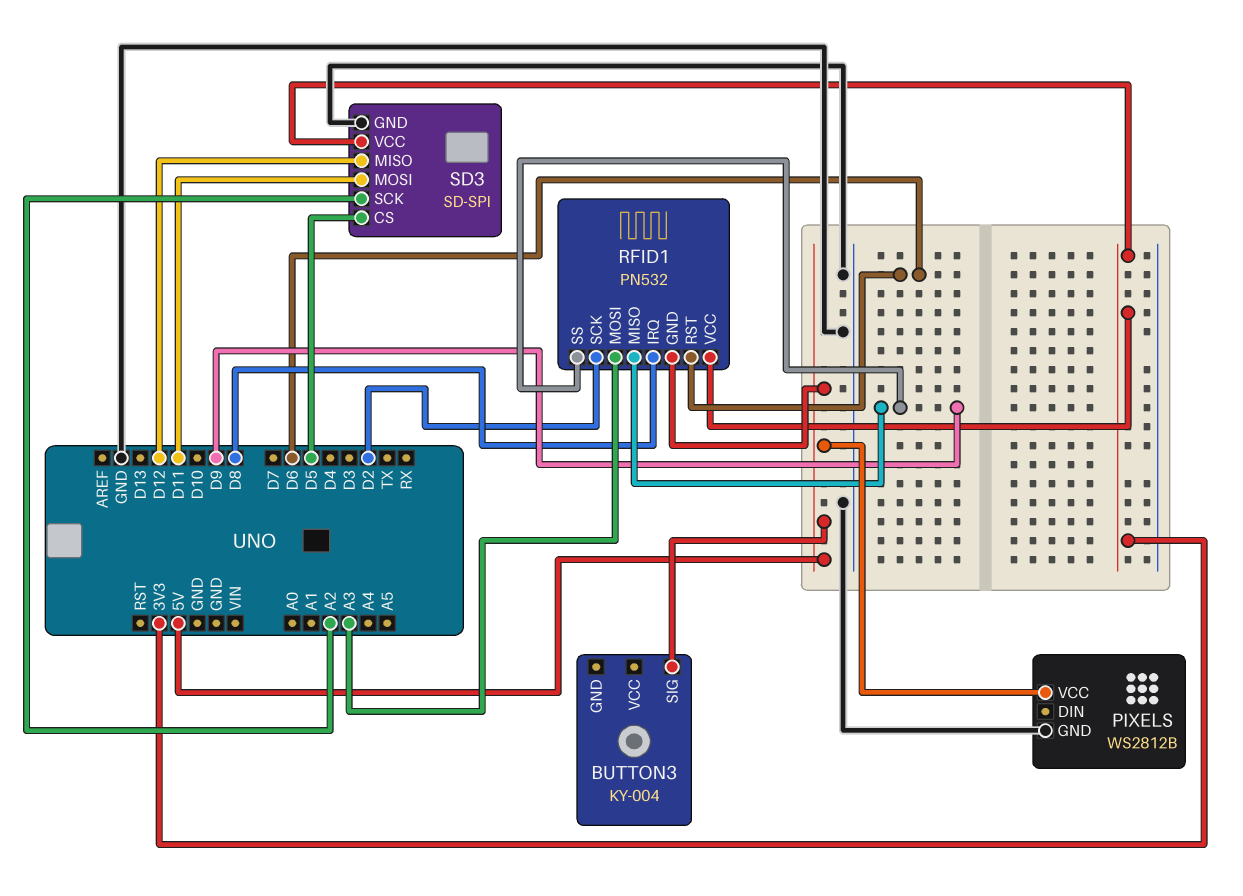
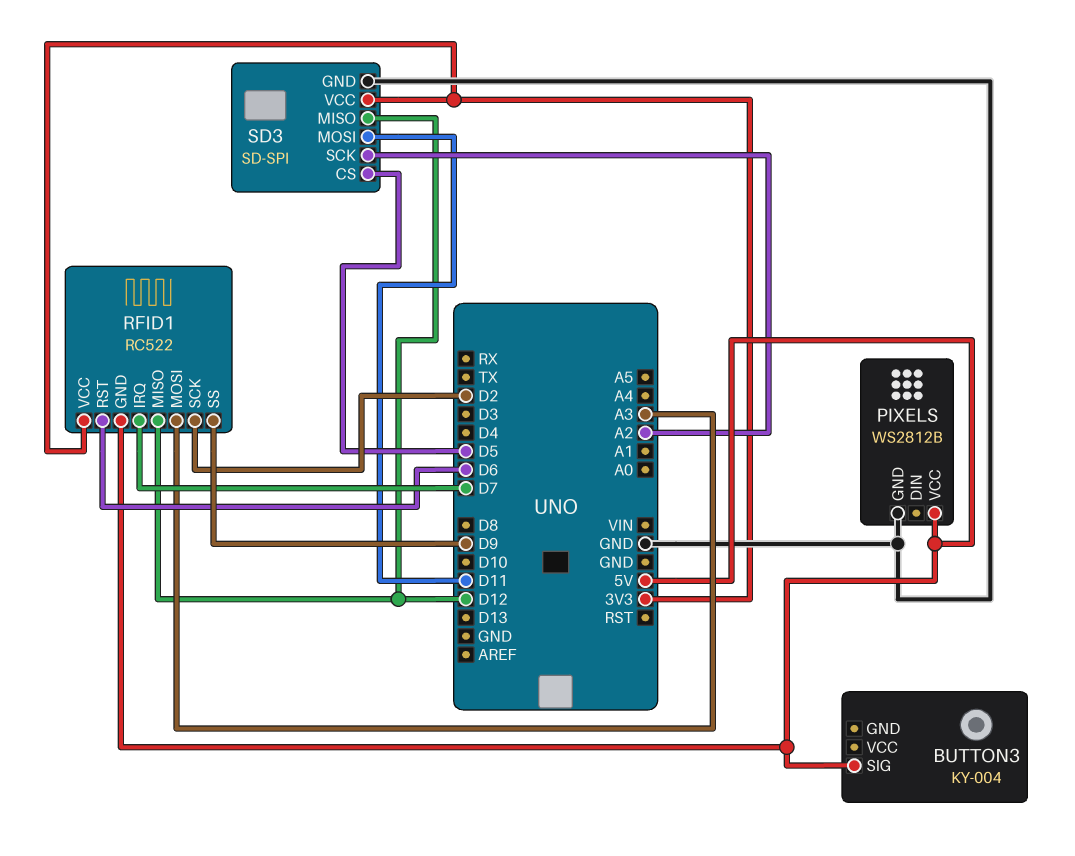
RFID1: PN532 -> RC522
RFID1 pin IRQ: D8 -> D7
RFID1 pin MISO: D9 -> D12

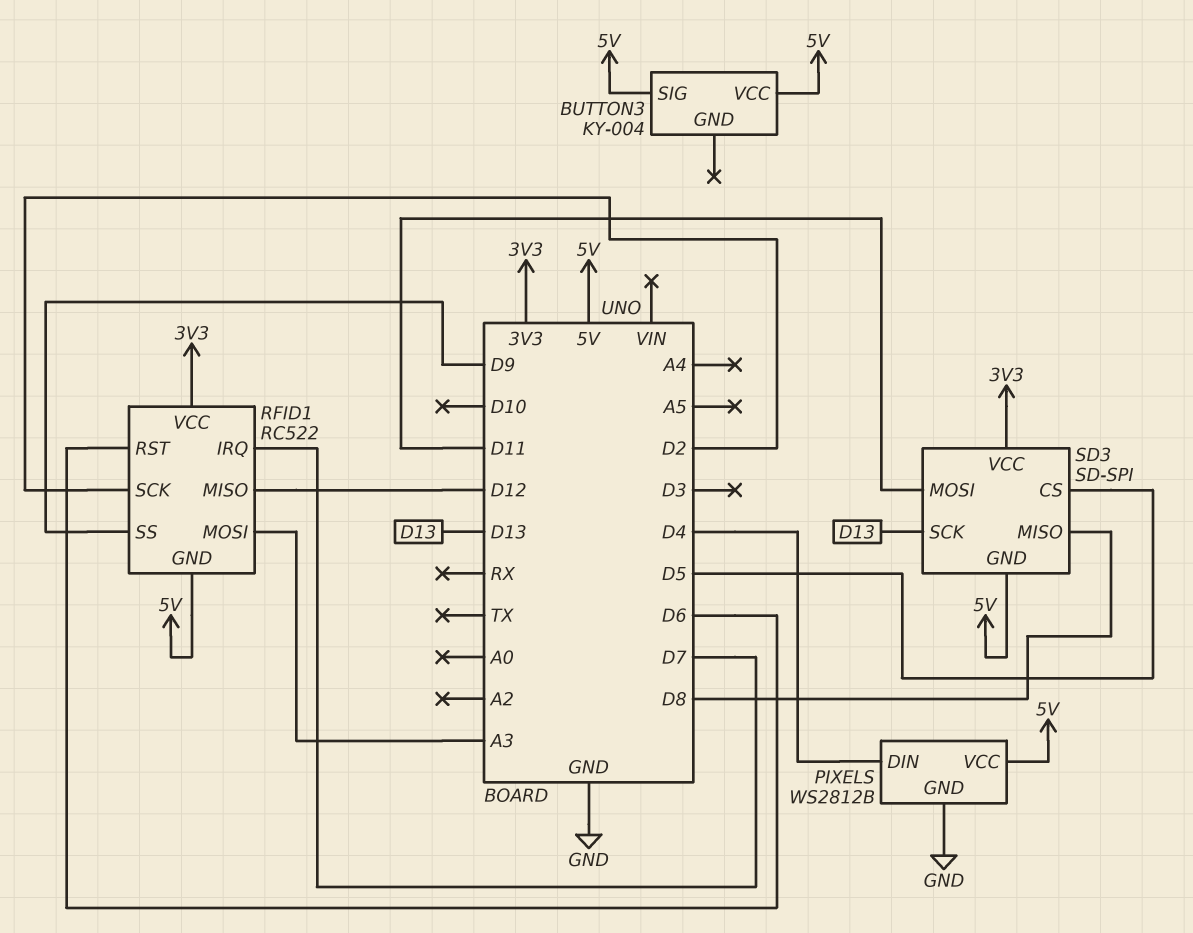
BUTTON3 pin VCC: none -> 5V
PIXELS pin DIN: none -> D4
SD3 pin GND: GND -> 5V
SD3 pin MISO: D12 -> D8
SD3 pin SCK: A2 -> D13

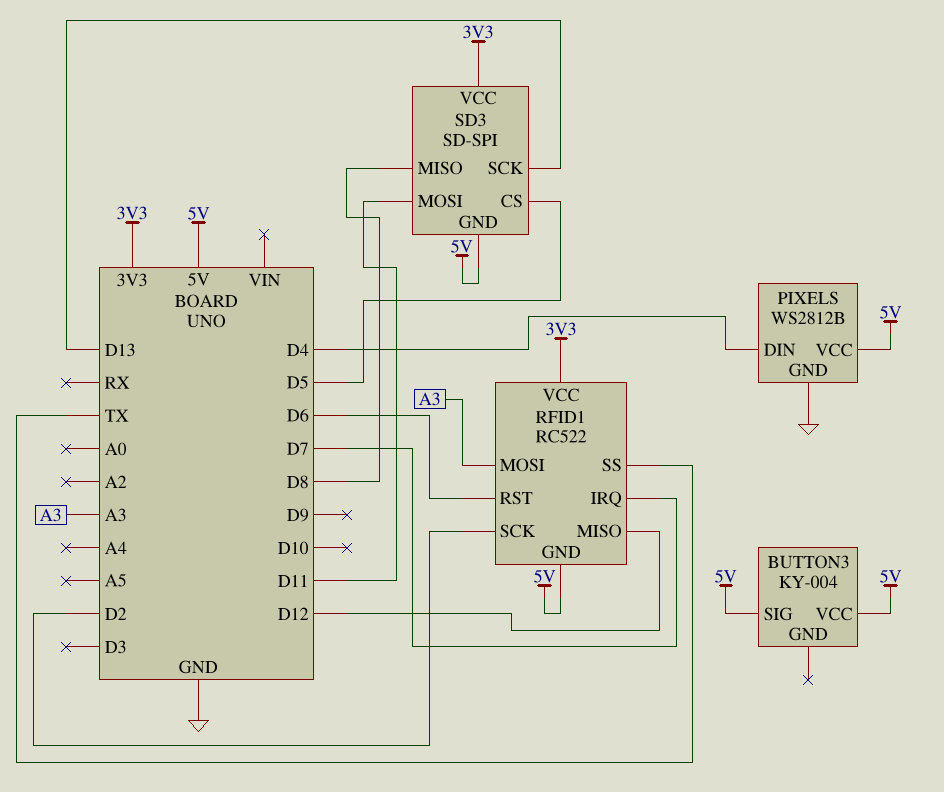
RFID1 pin SS: D9 -> TX

